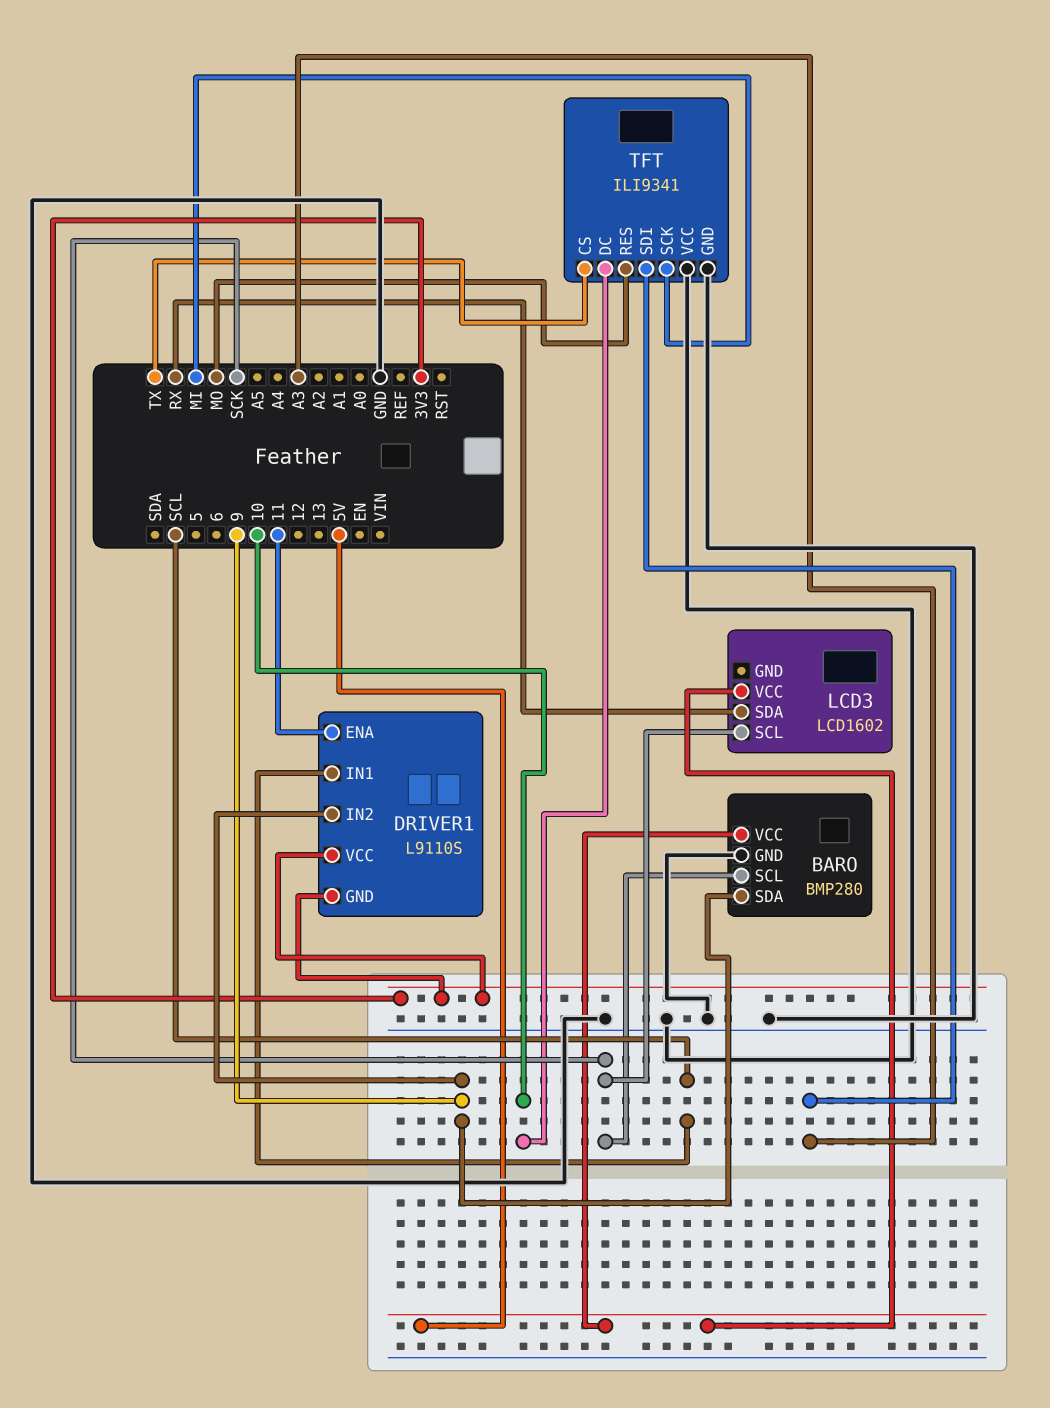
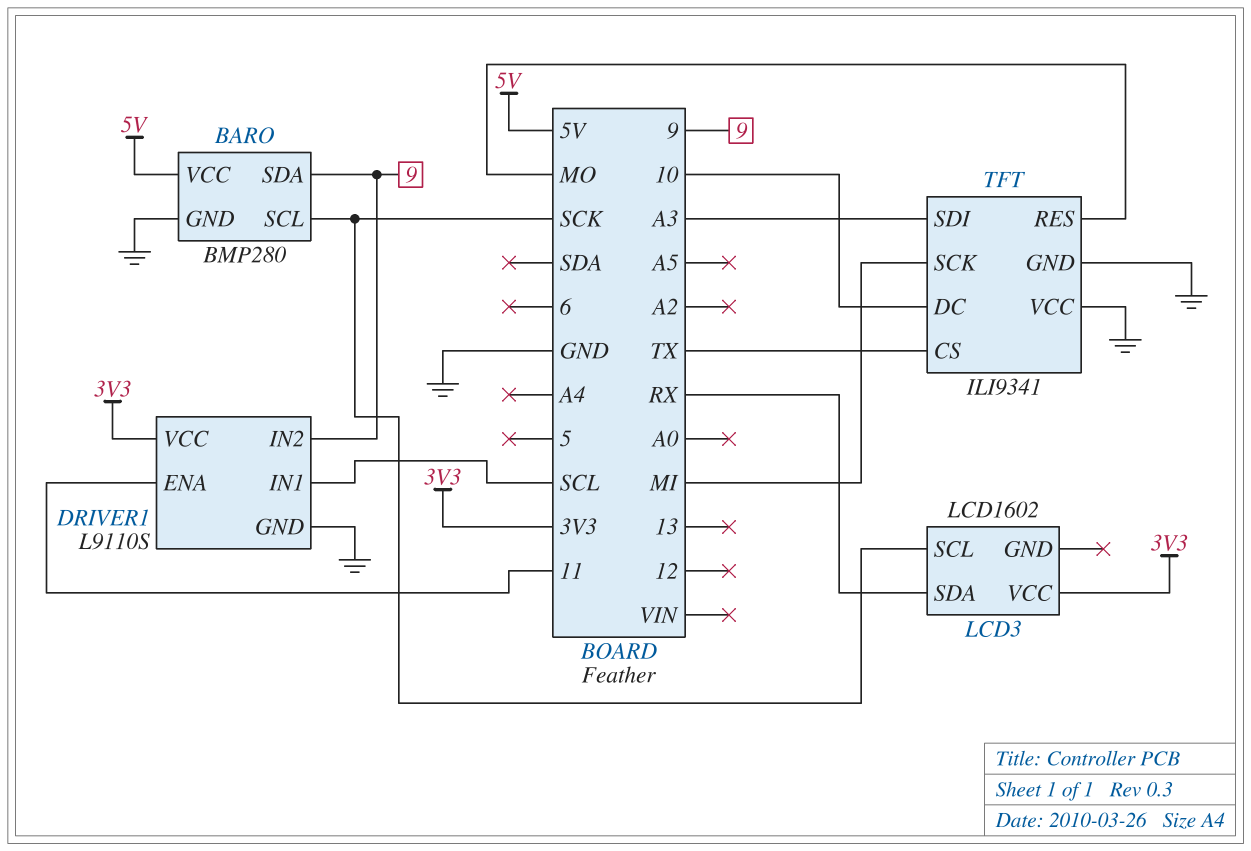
DRIVER1 pin GND: 3V3 -> GND
LCD3 pin VCC: 5V -> 3V3

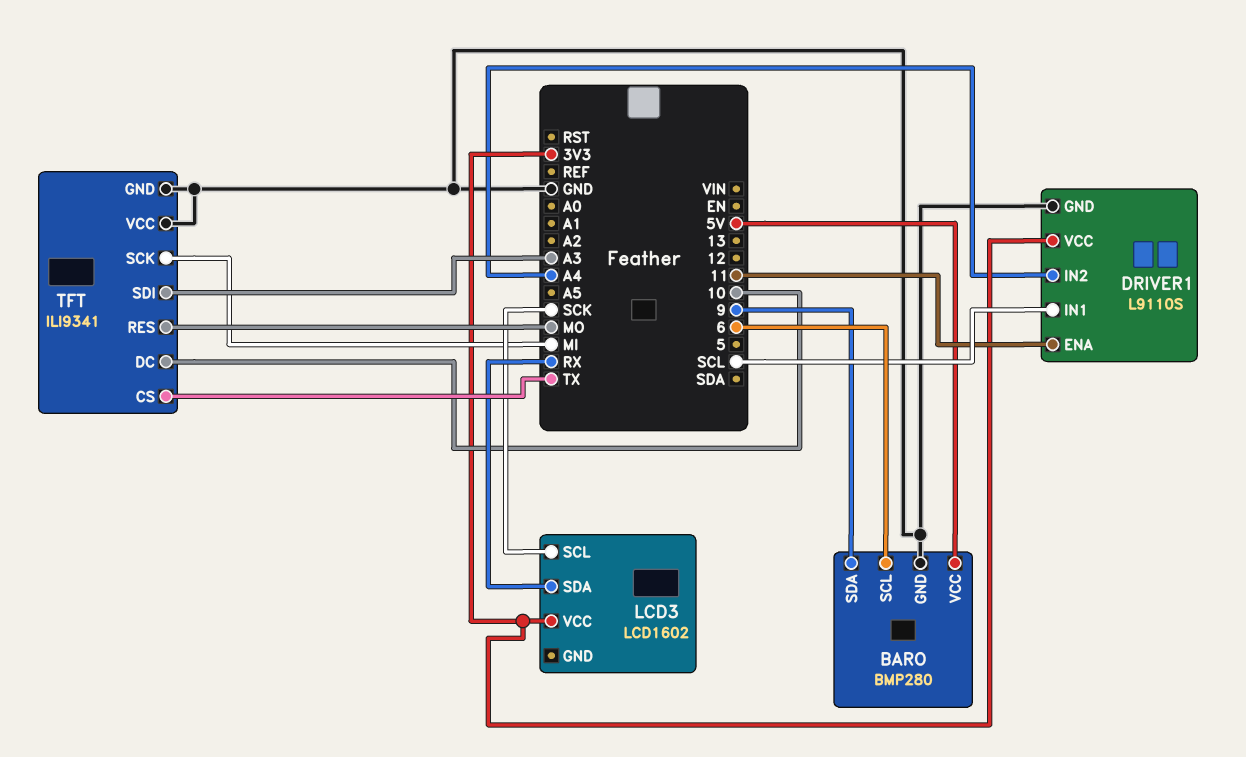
BARO pin SCL: SCK -> 6
DRIVER1 pin IN2: 9 -> A4

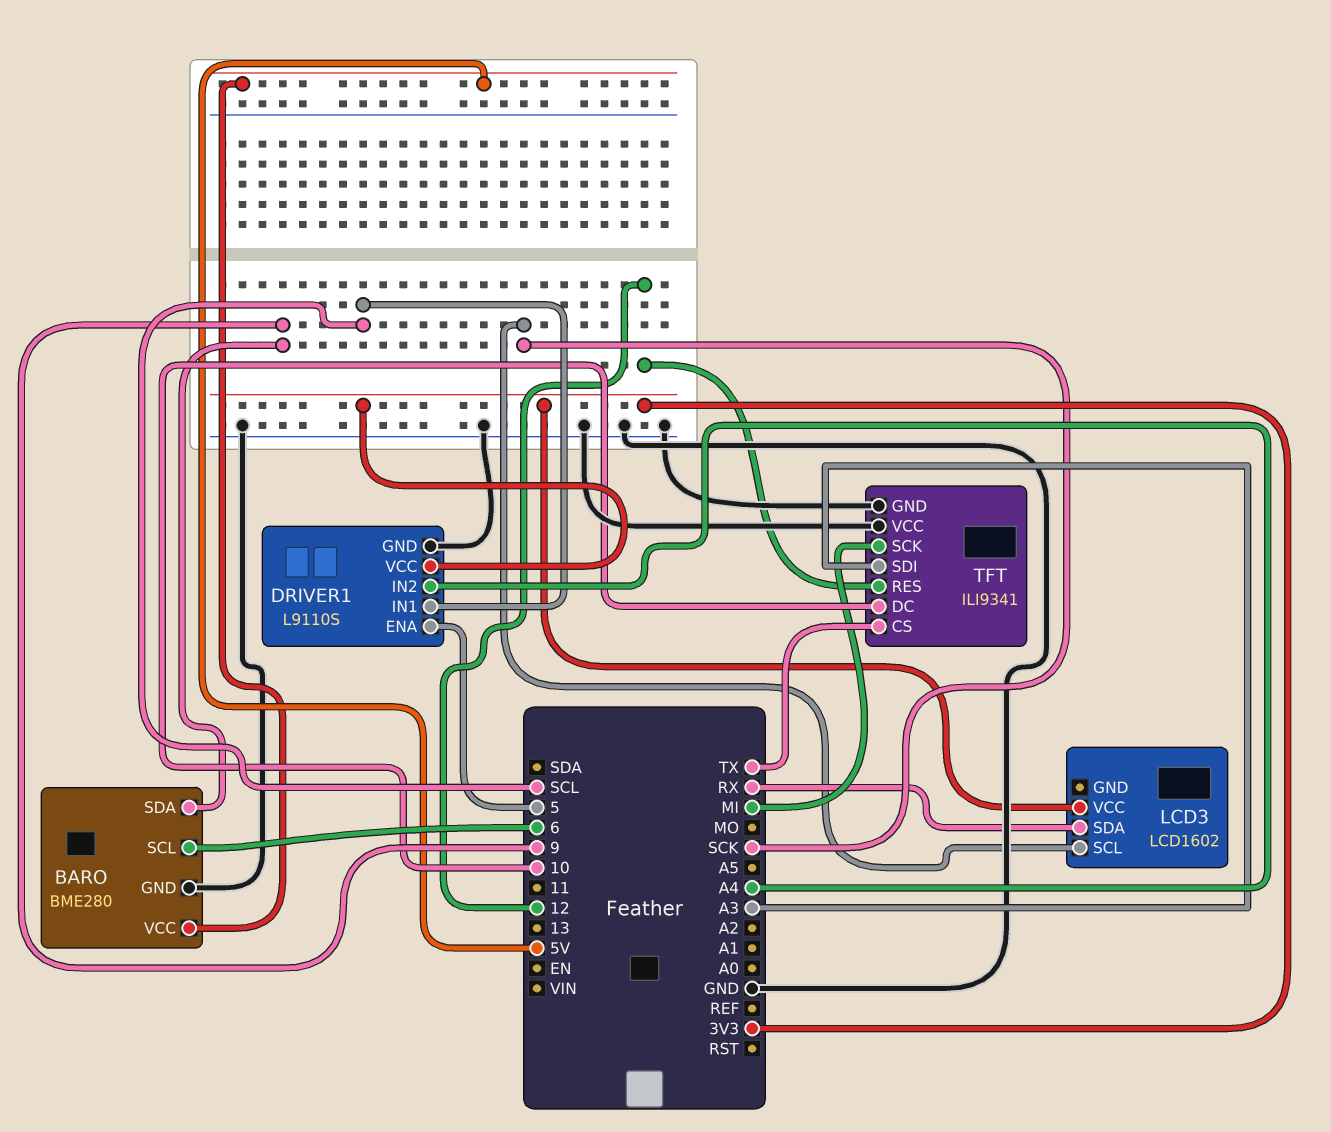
BARO: BMP280 -> BME280
DRIVER1 pin ENA: 11 -> 5
TFT pin RES: MO -> 12

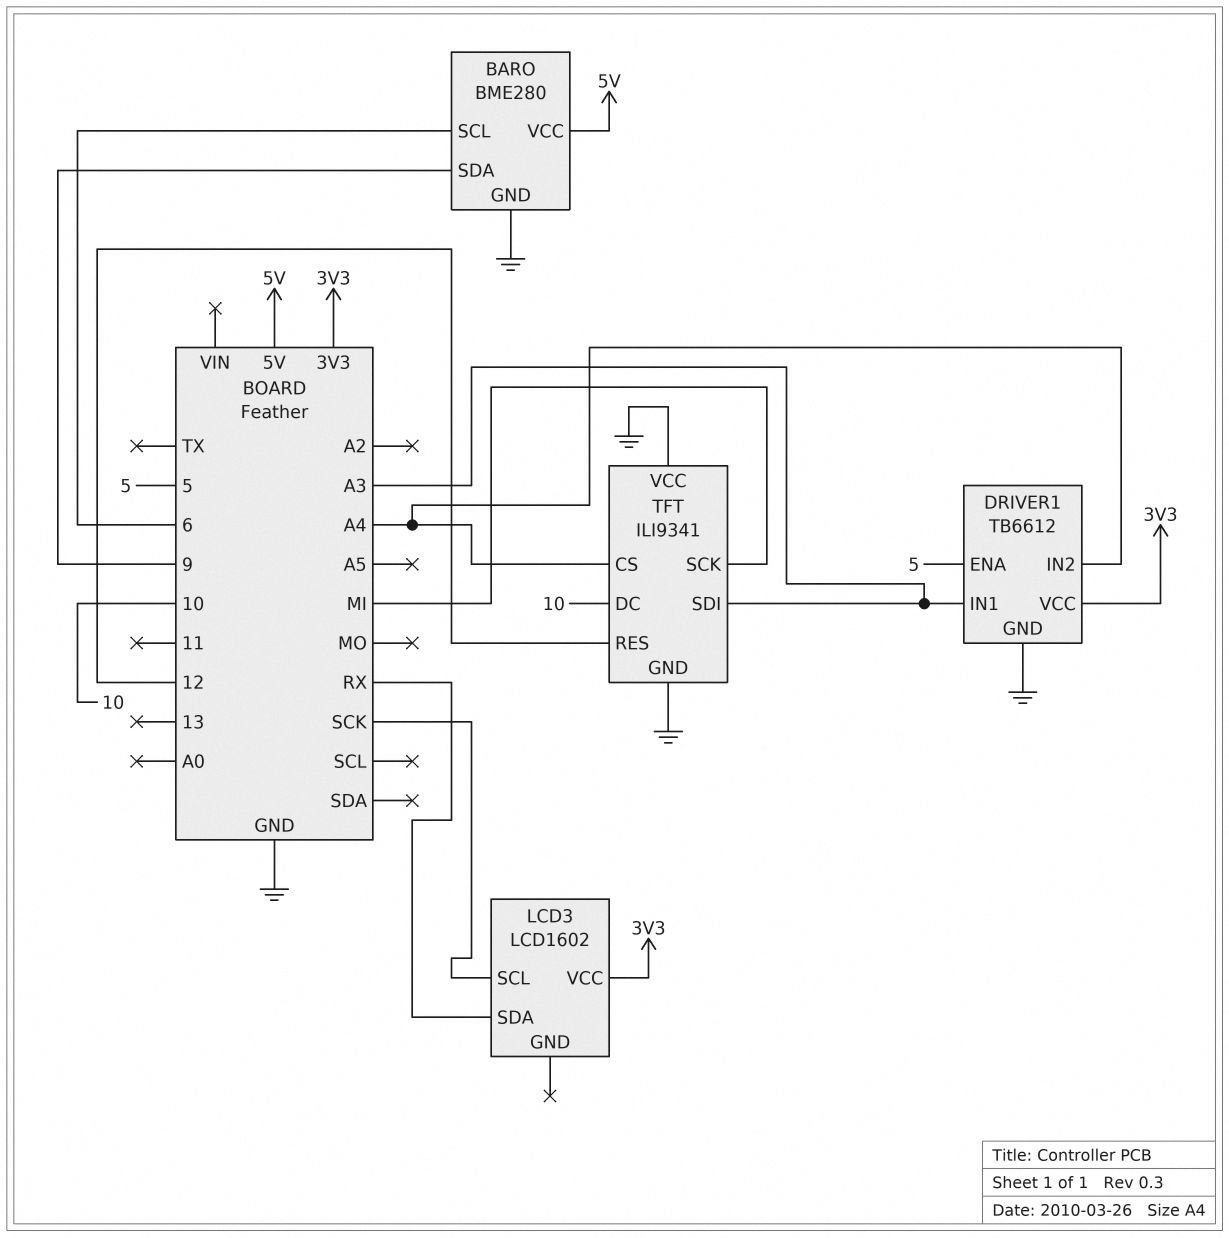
DRIVER1: L9110S -> TB6612
DRIVER1 pin IN1: SCL -> A3
TFT pin CS: TX -> A4

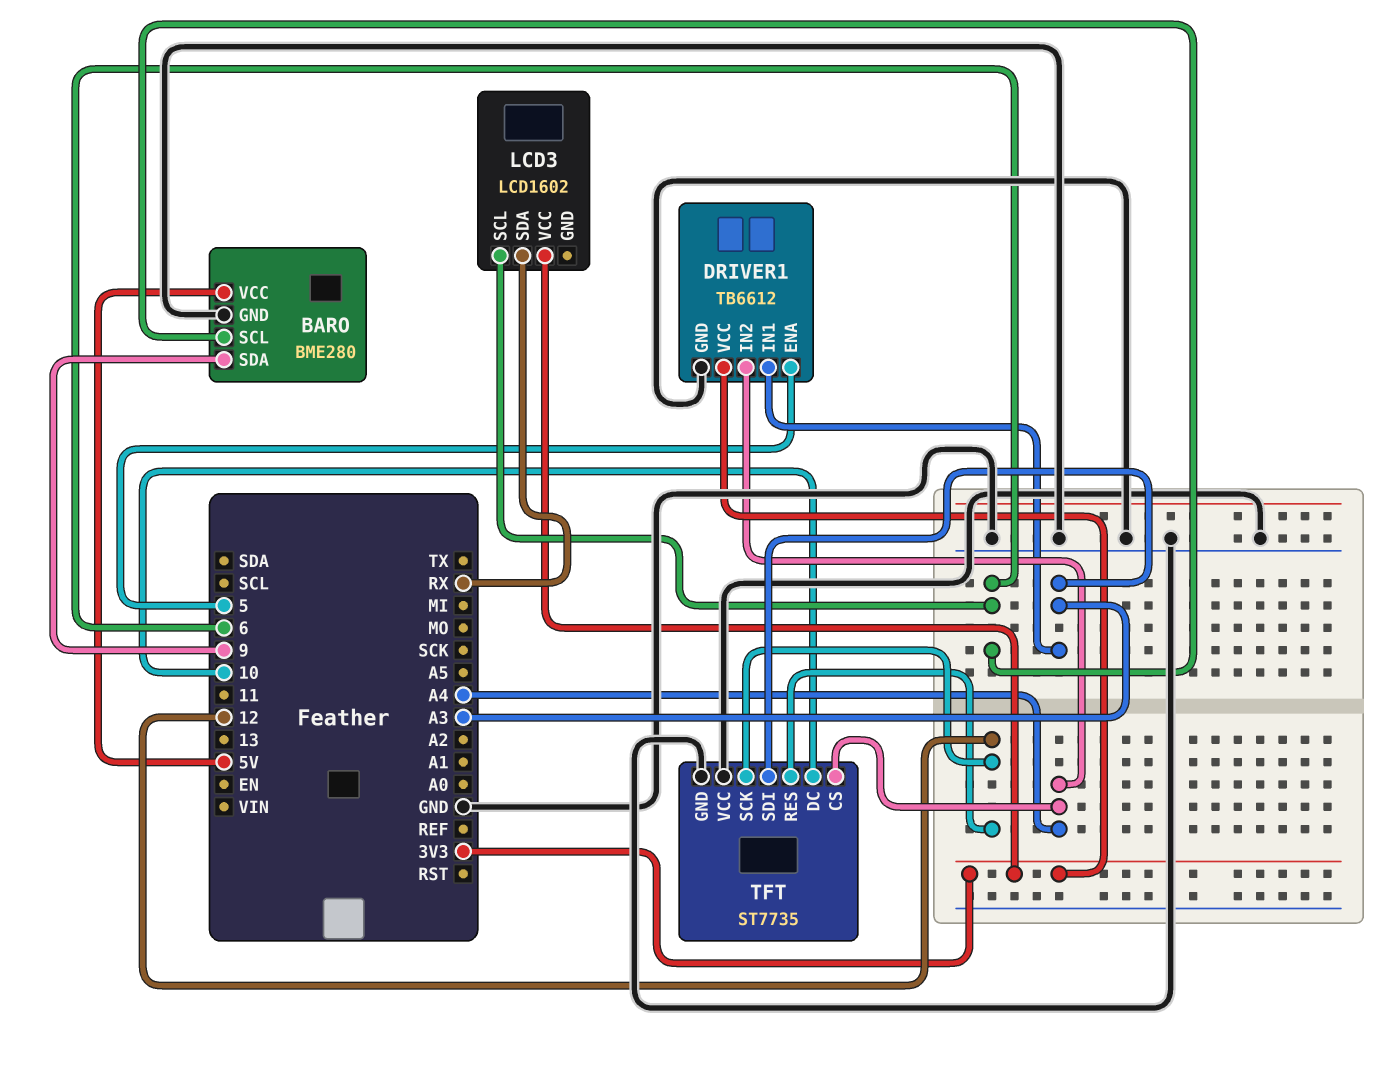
LCD3 pin SCL: SCK -> 6
TFT: ILI9341 -> ST7735
TFT pin SCK: MI -> 12

